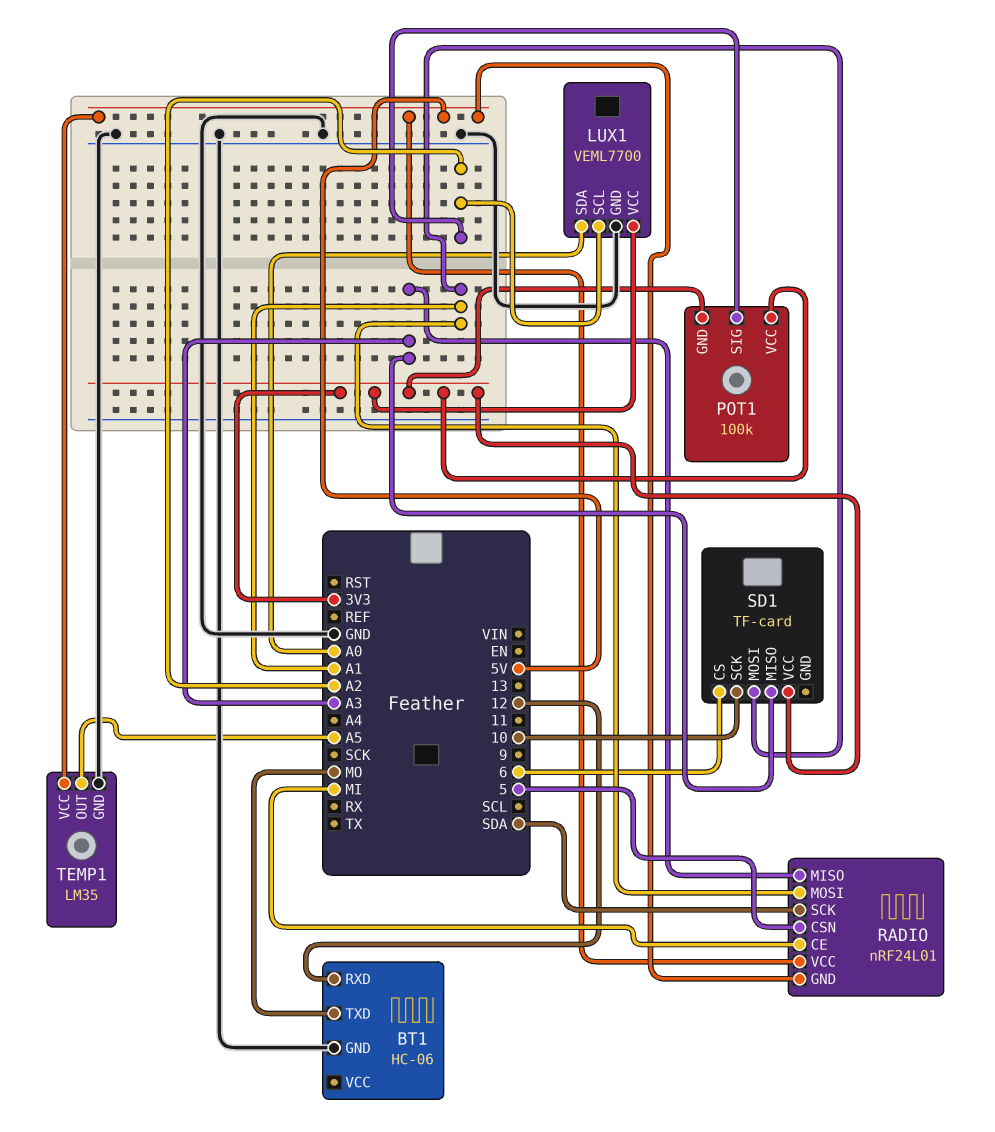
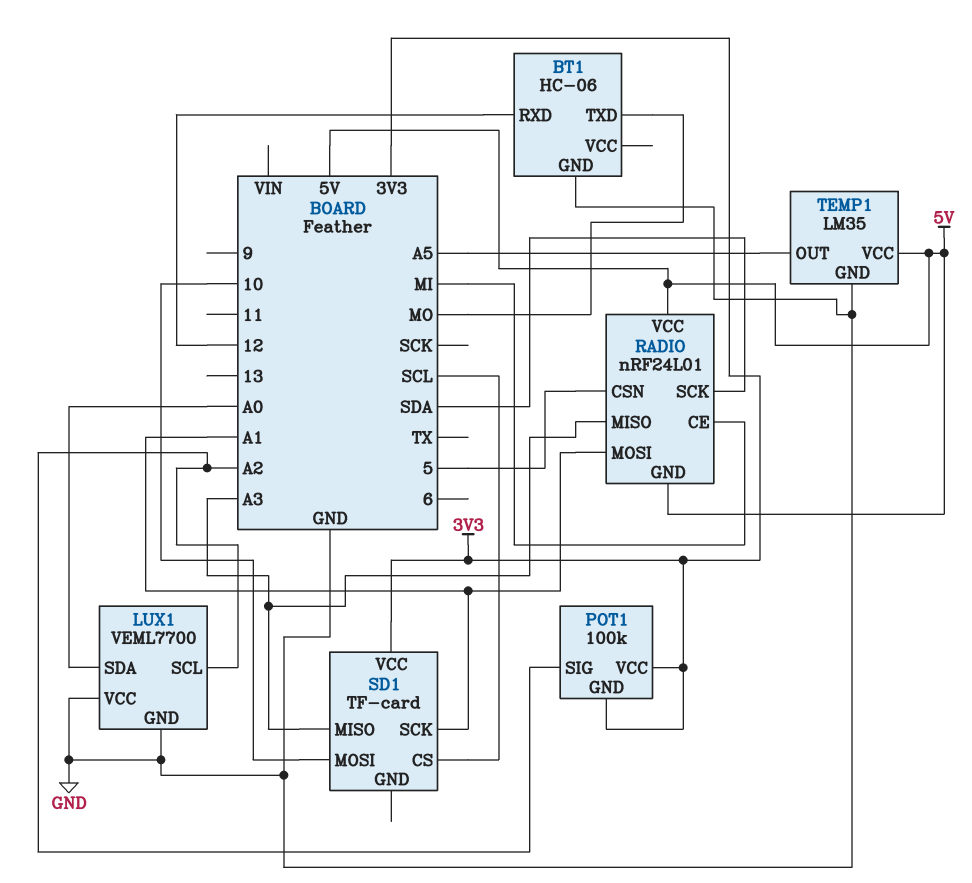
LUX1 pin VCC: 3V3 -> GND
SD1 pin CS: 6 -> SCL
SD1 pin MOSI: A1 -> 10
SD1 pin SCK: 10 -> A1

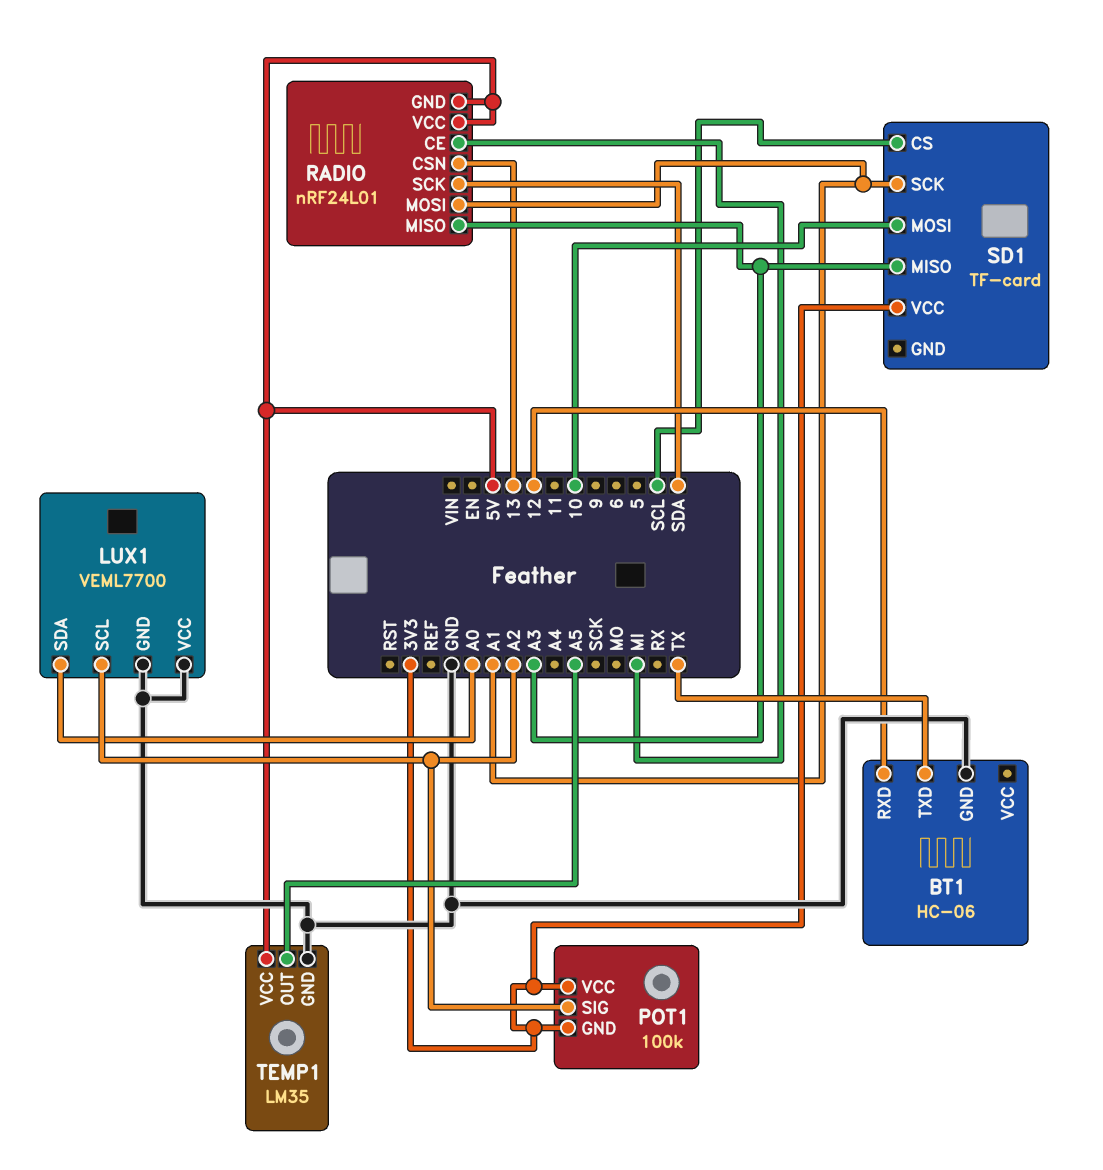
BT1 pin TXD: MO -> TX
RADIO pin CSN: 5 -> 13

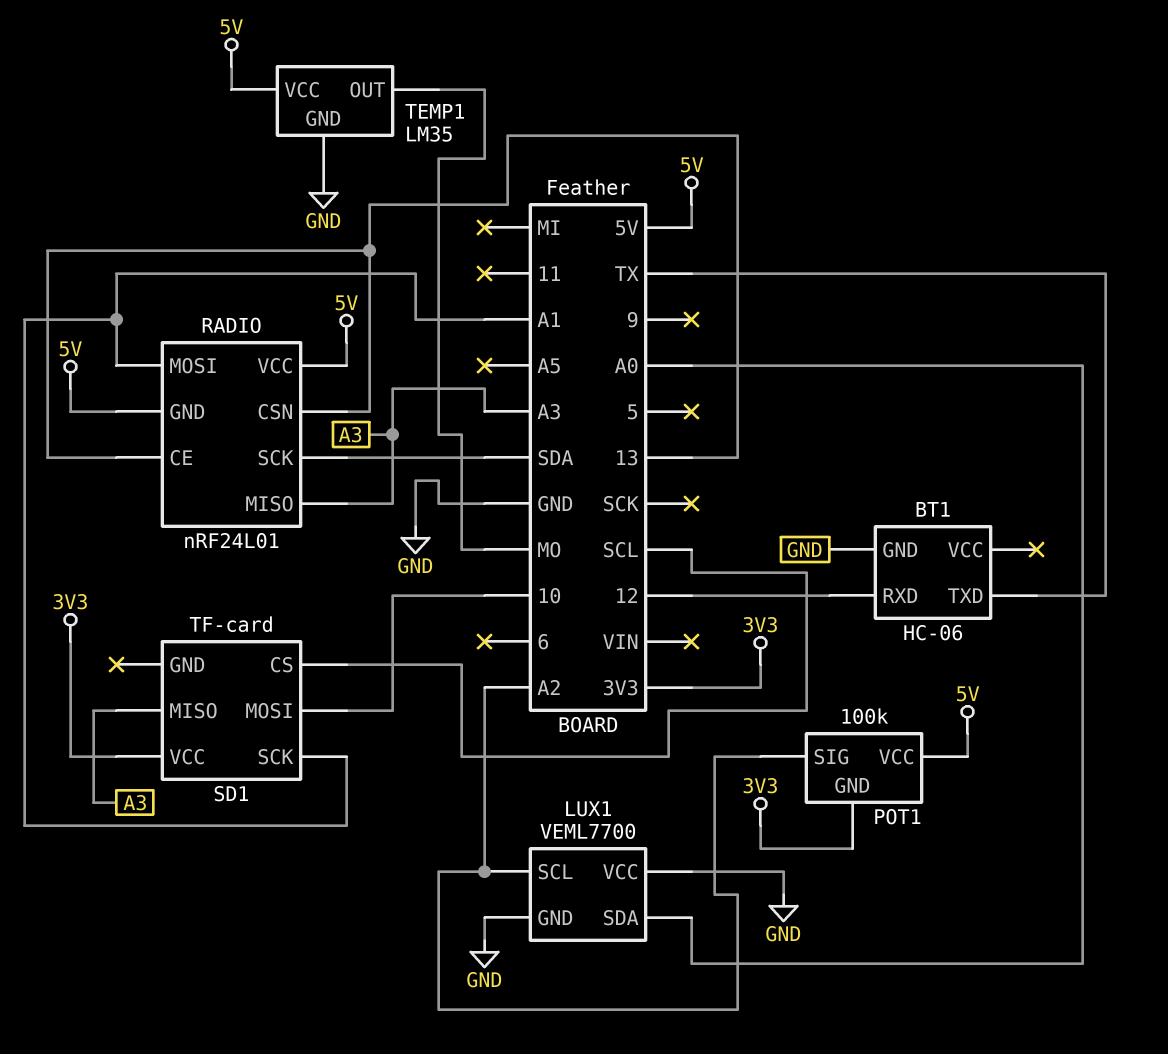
POT1 pin VCC: 3V3 -> 5V
RADIO pin CE: MI -> 13
TEMP1 pin OUT: A5 -> MO

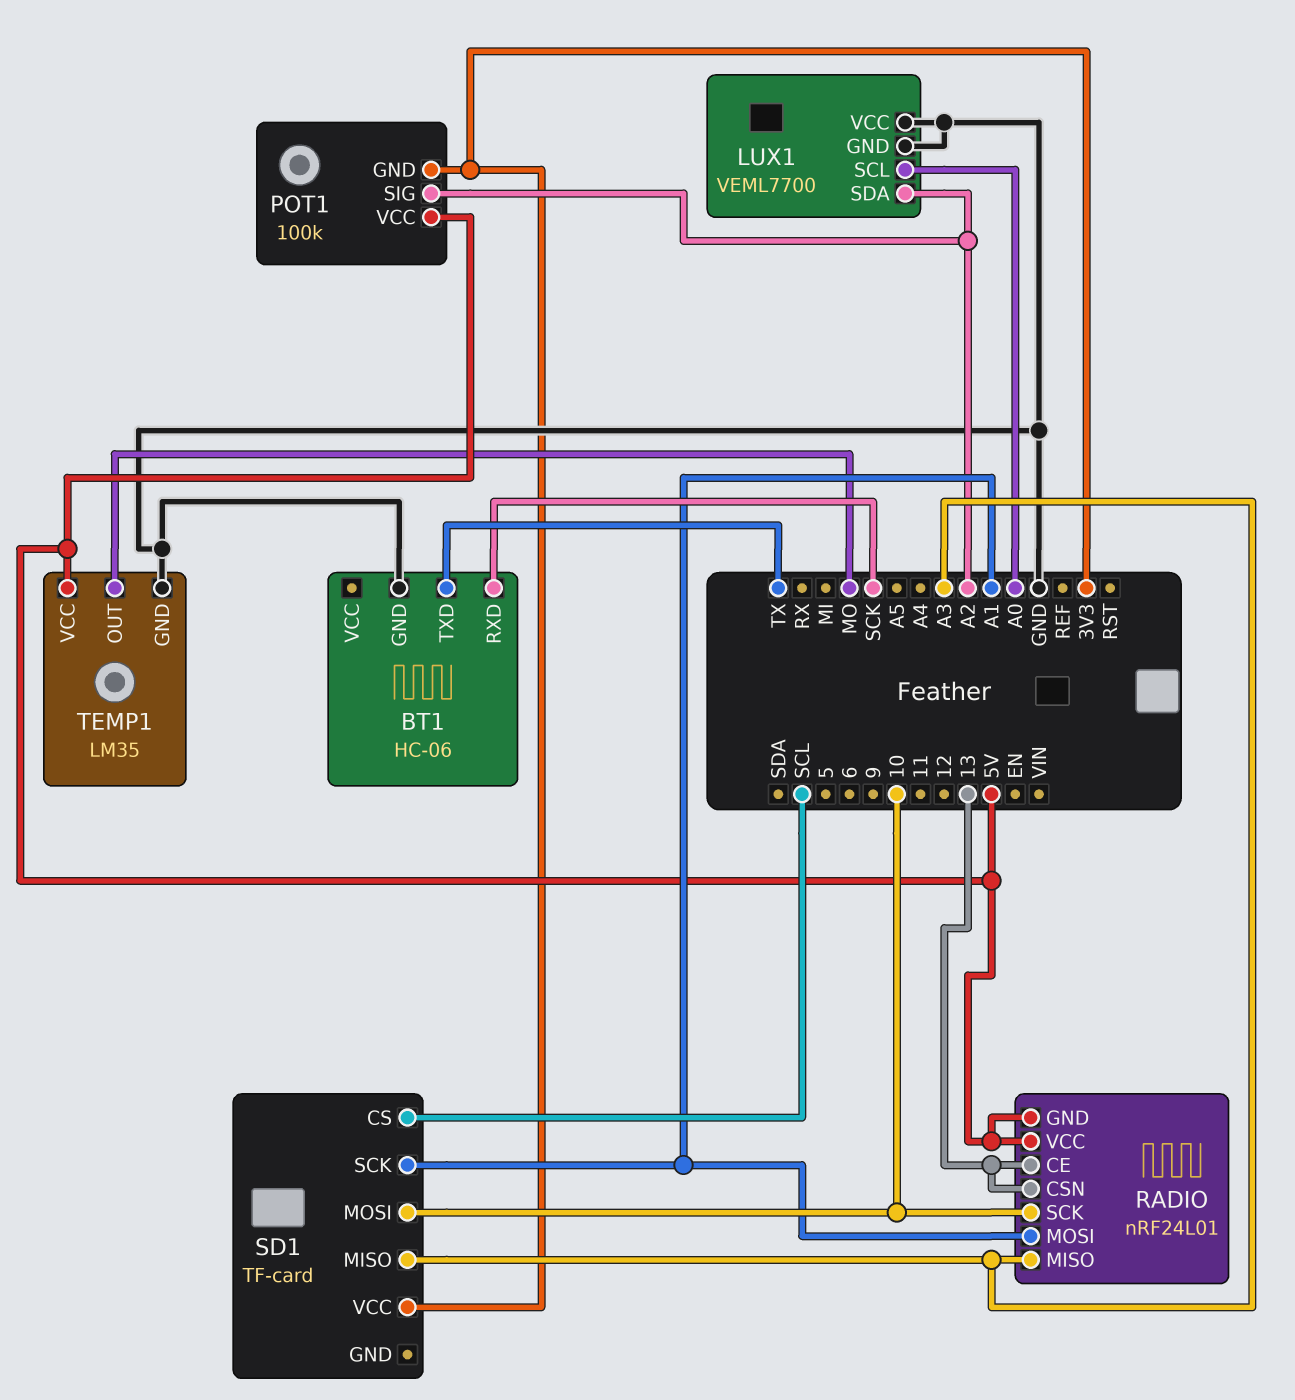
BT1 pin RXD: 12 -> SCK
LUX1 pin SCL: A2 -> A0
LUX1 pin SDA: A0 -> A2
RADIO pin SCK: SDA -> 10

